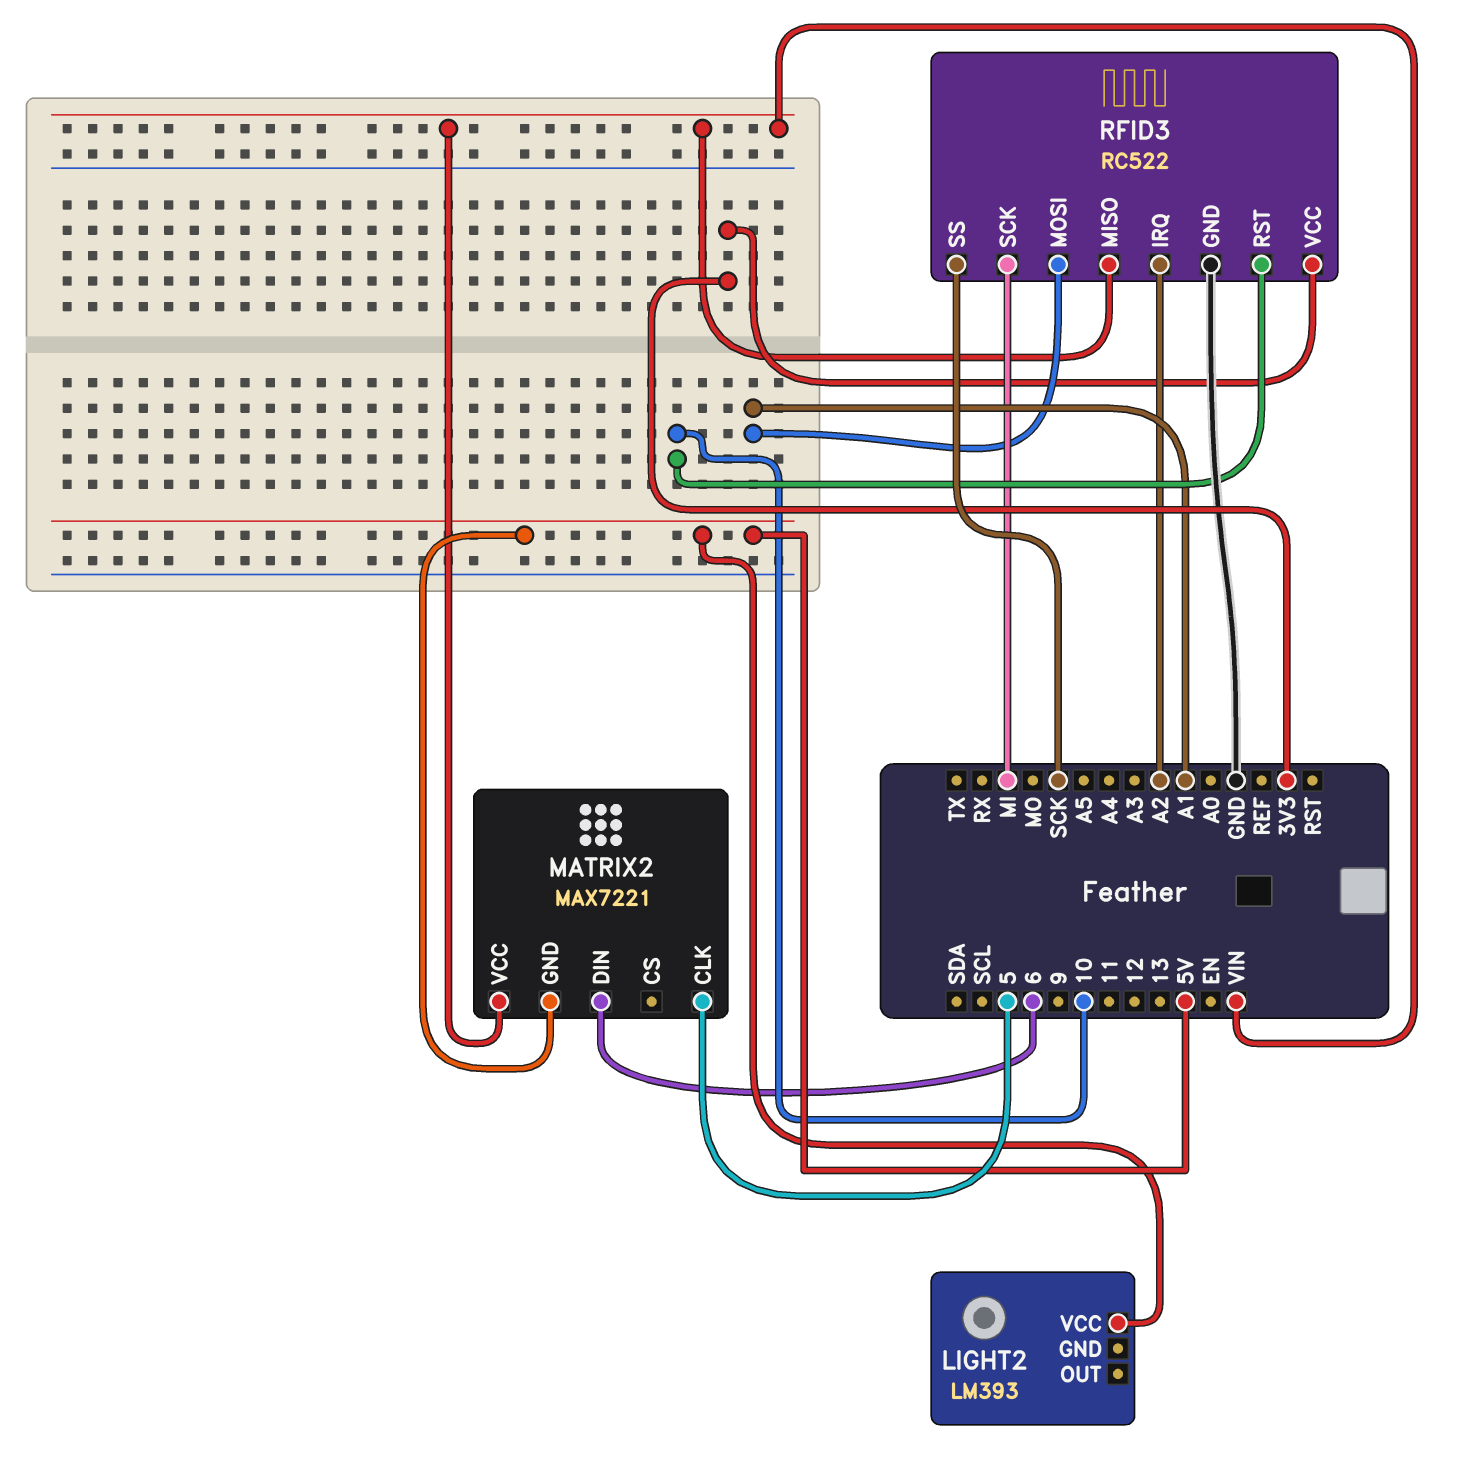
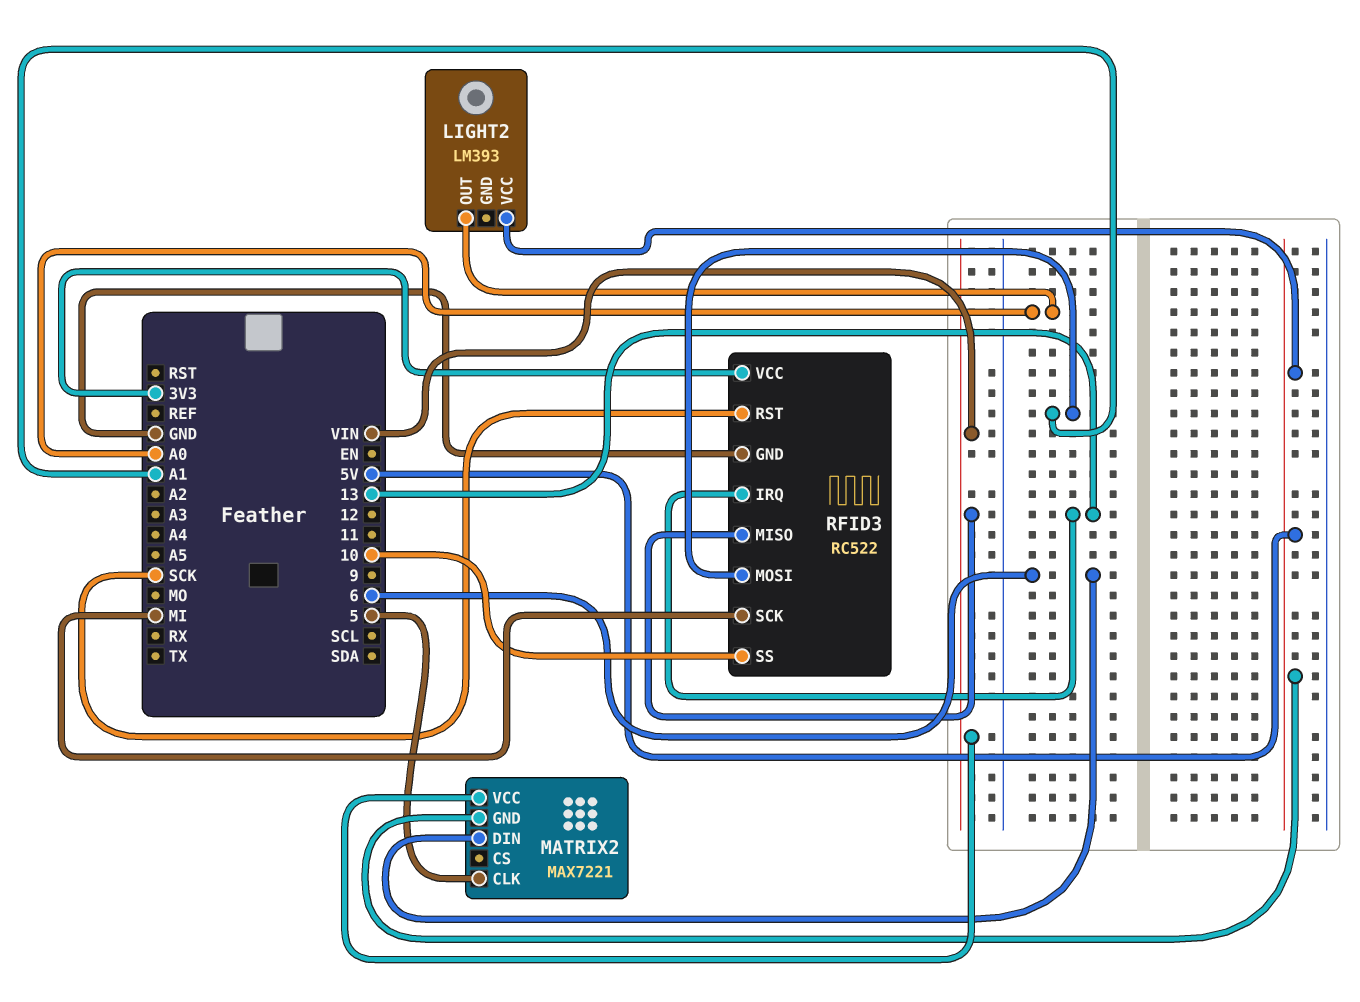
LIGHT2 pin OUT: none -> A0
RFID3 pin IRQ: A2 -> 13
RFID3 pin RST: 10 -> SCK
RFID3 pin SS: SCK -> 10

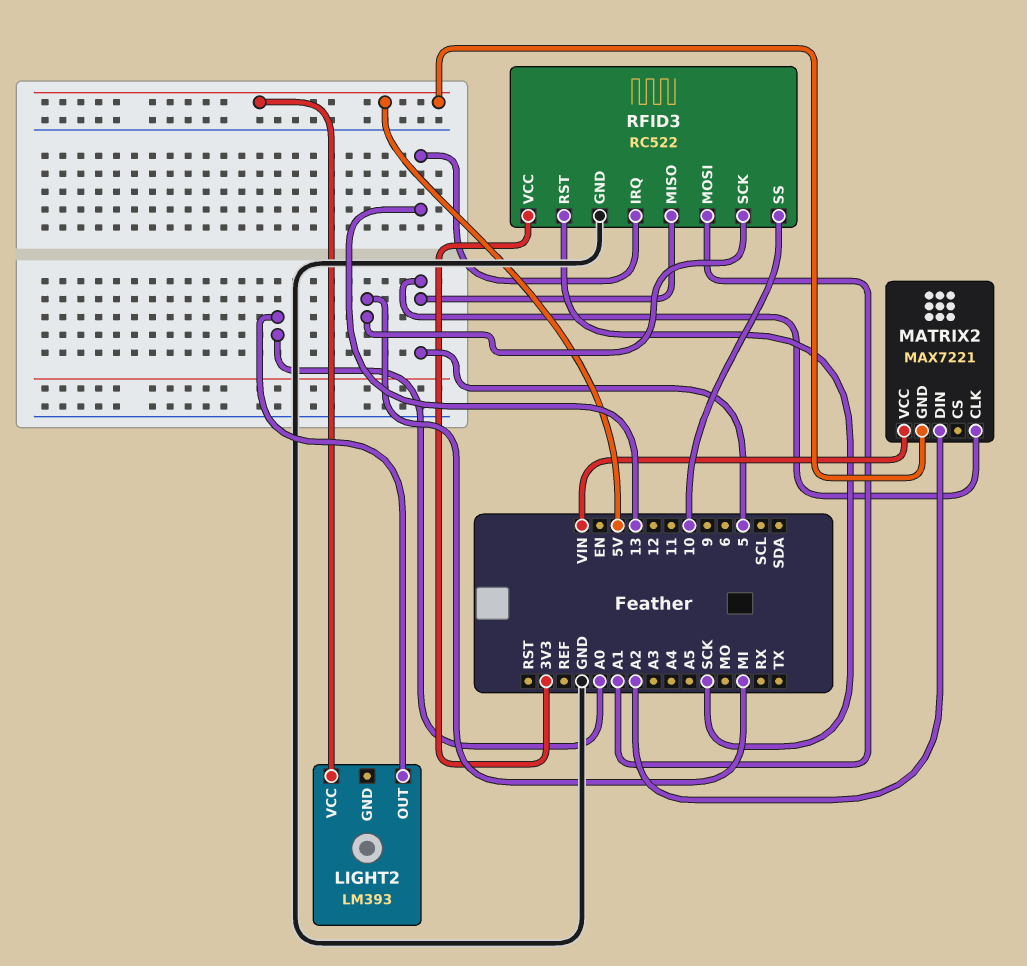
MATRIX2 pin DIN: 6 -> A2
RFID3 pin MISO: VIN -> 5

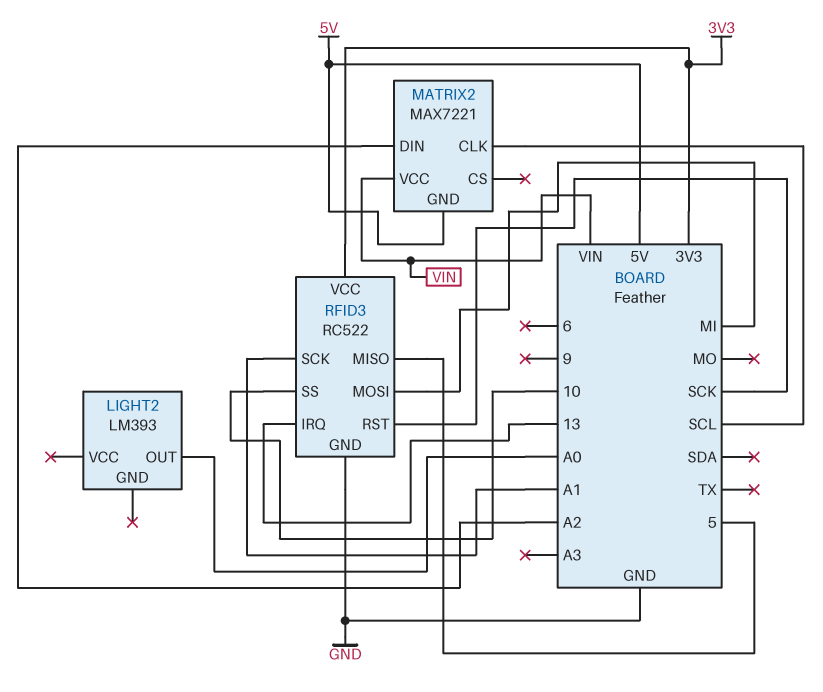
LIGHT2 pin VCC: 5V -> none
MATRIX2 pin CLK: 5 -> SCL
RFID3 pin MOSI: A1 -> MI
RFID3 pin SCK: MI -> A1

